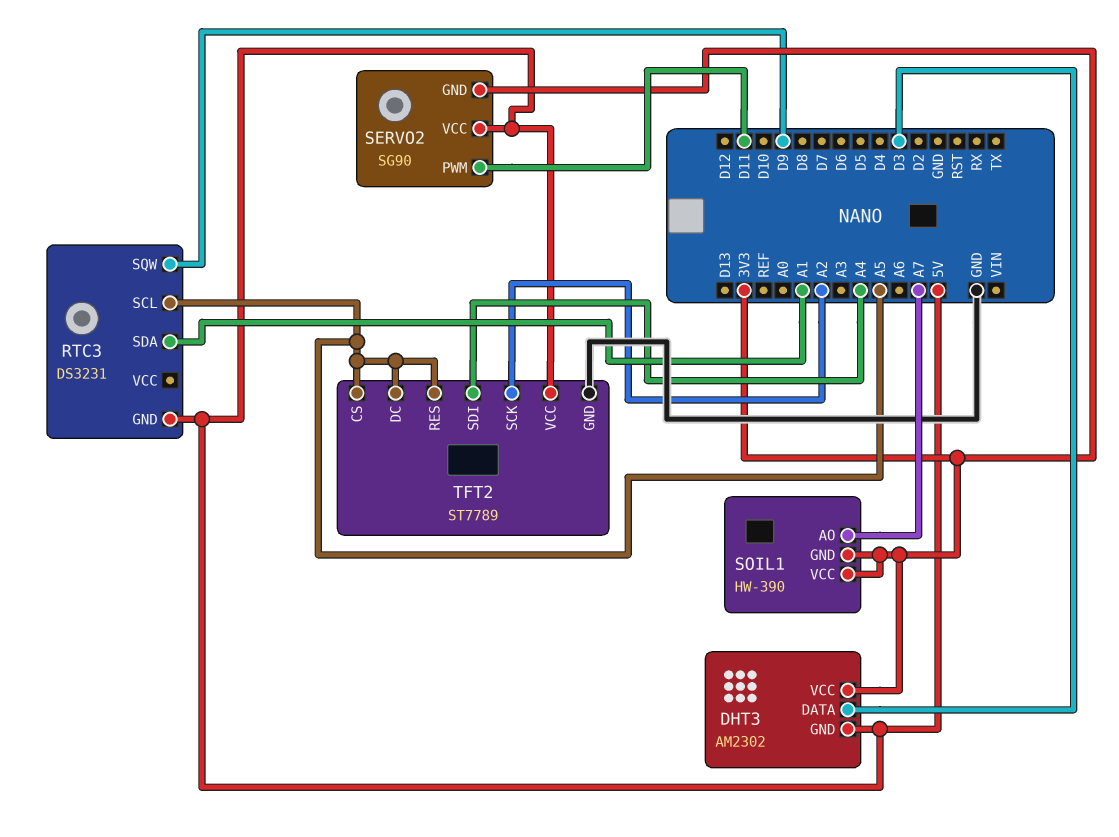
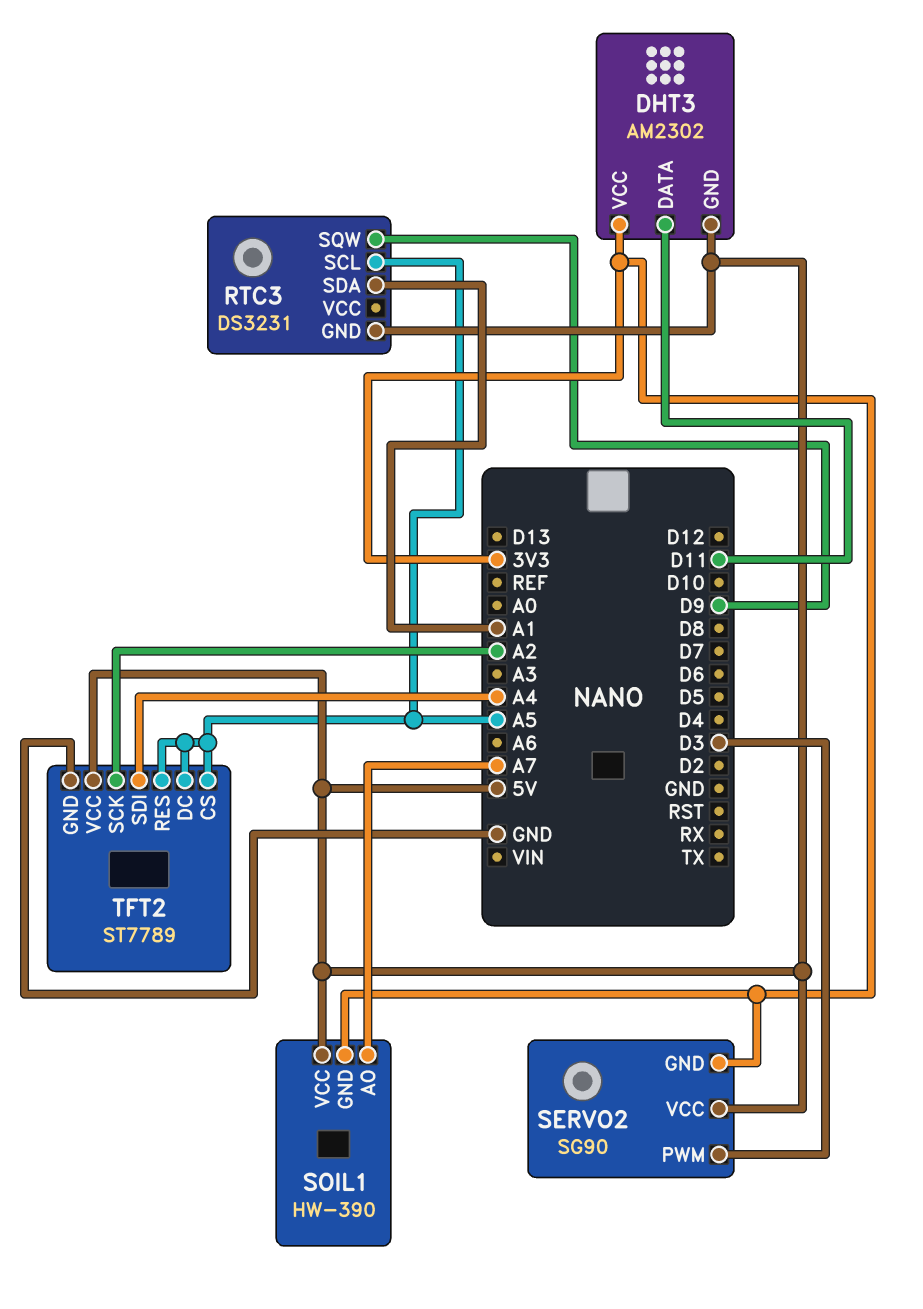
DHT3 pin DATA: D3 -> D11
SERVO2 pin PWM: D11 -> D3
SOIL1 pin VCC: 3V3 -> 5V

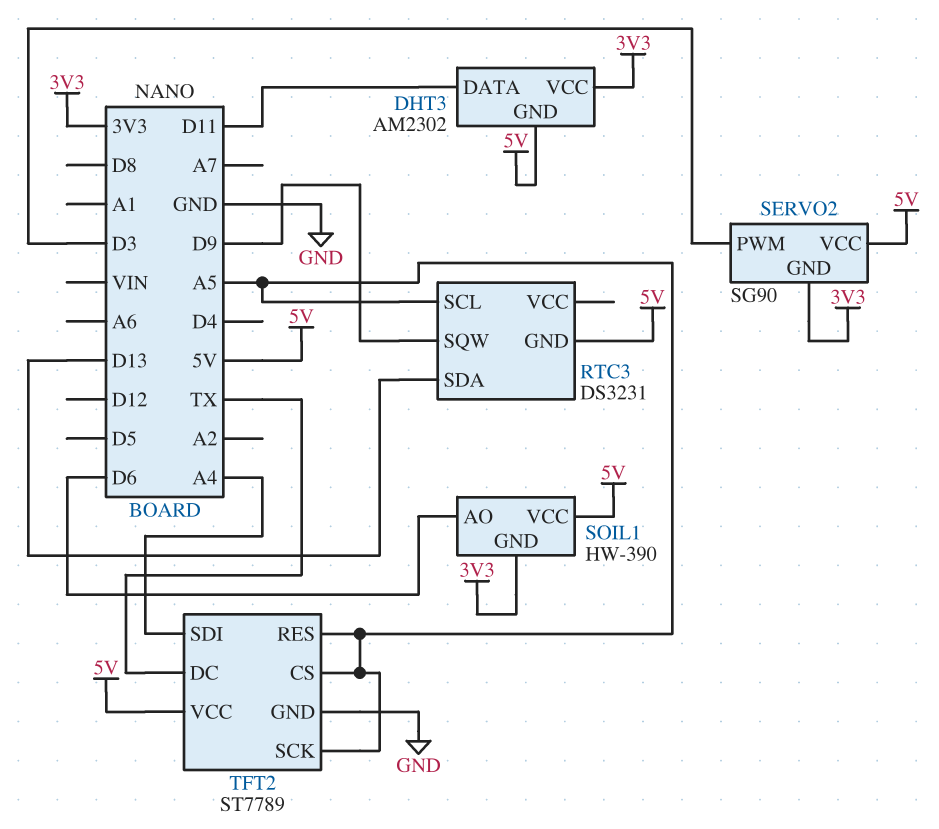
RTC3 pin SDA: A1 -> D13
SOIL1 pin AO: A7 -> D6
TFT2 pin DC: A5 -> TX
TFT2 pin SCK: A2 -> A5

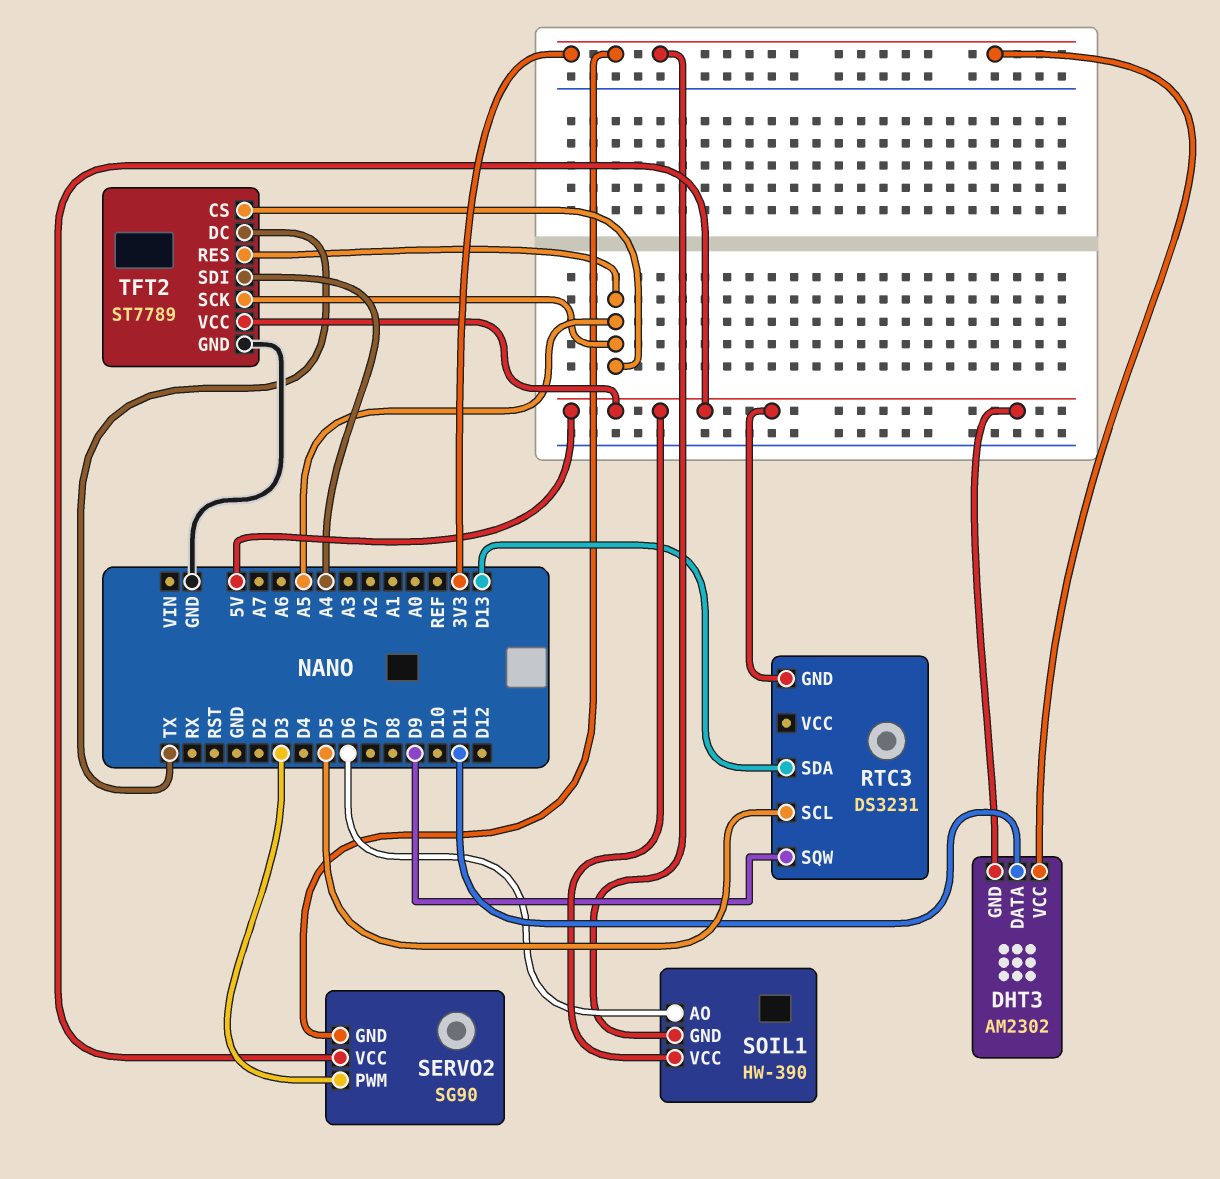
RTC3 pin SCL: A5 -> D5

